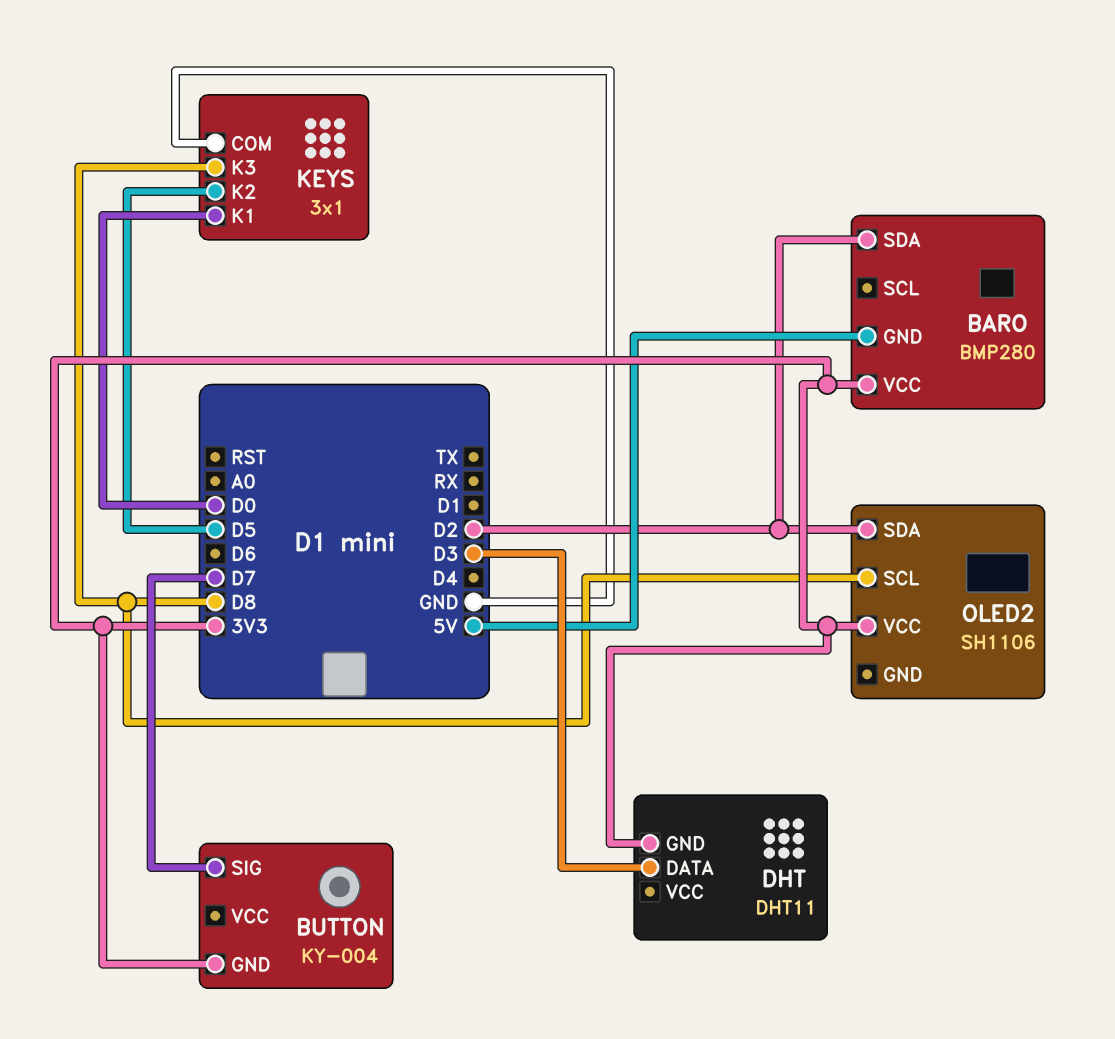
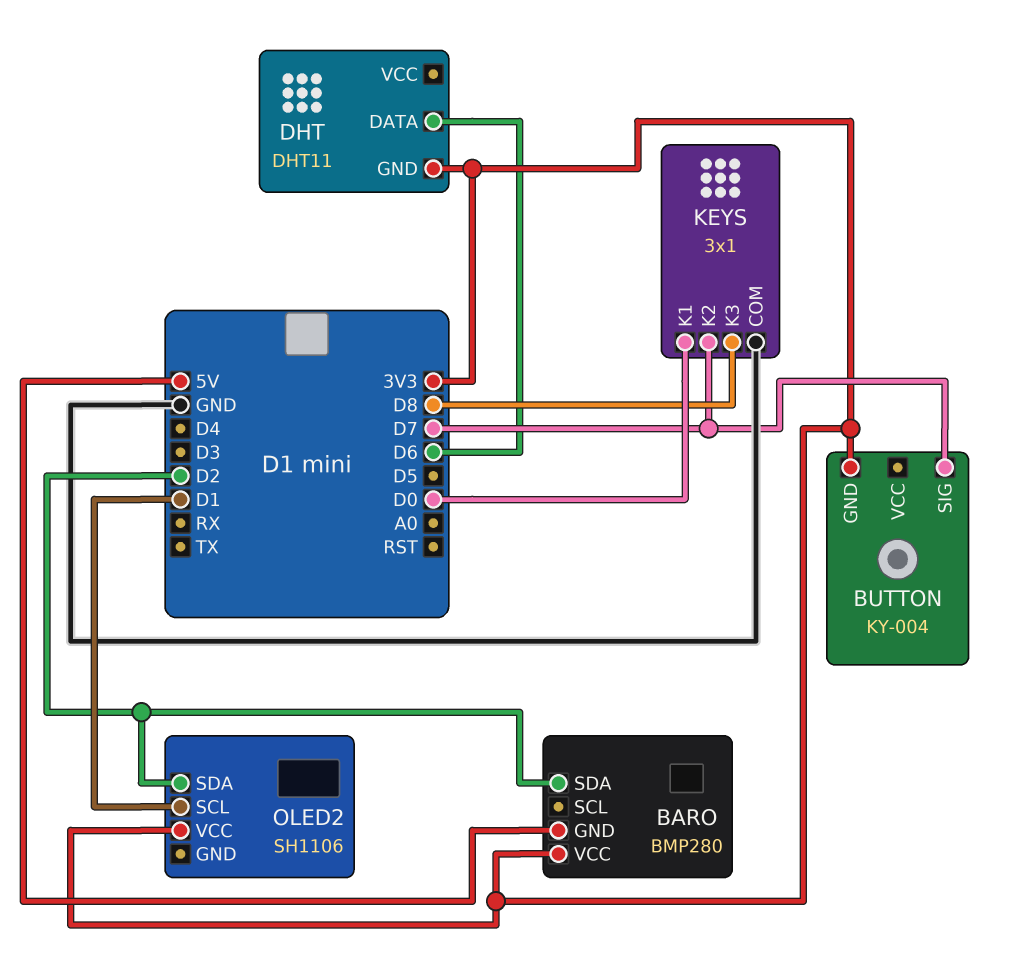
DHT pin DATA: D3 -> D6
KEYS pin K2: D5 -> D7
OLED2 pin SCL: D8 -> D1

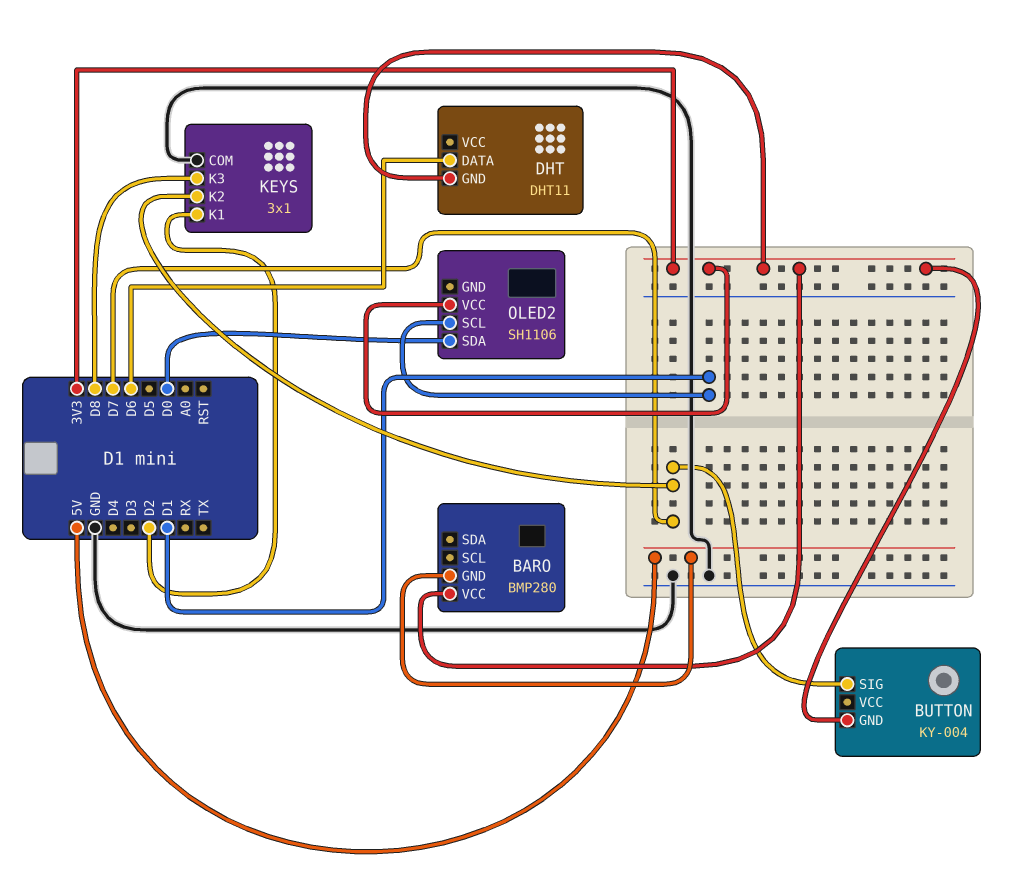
BARO pin SDA: D2 -> none
KEYS pin K1: D0 -> D2
OLED2 pin SDA: D2 -> D0

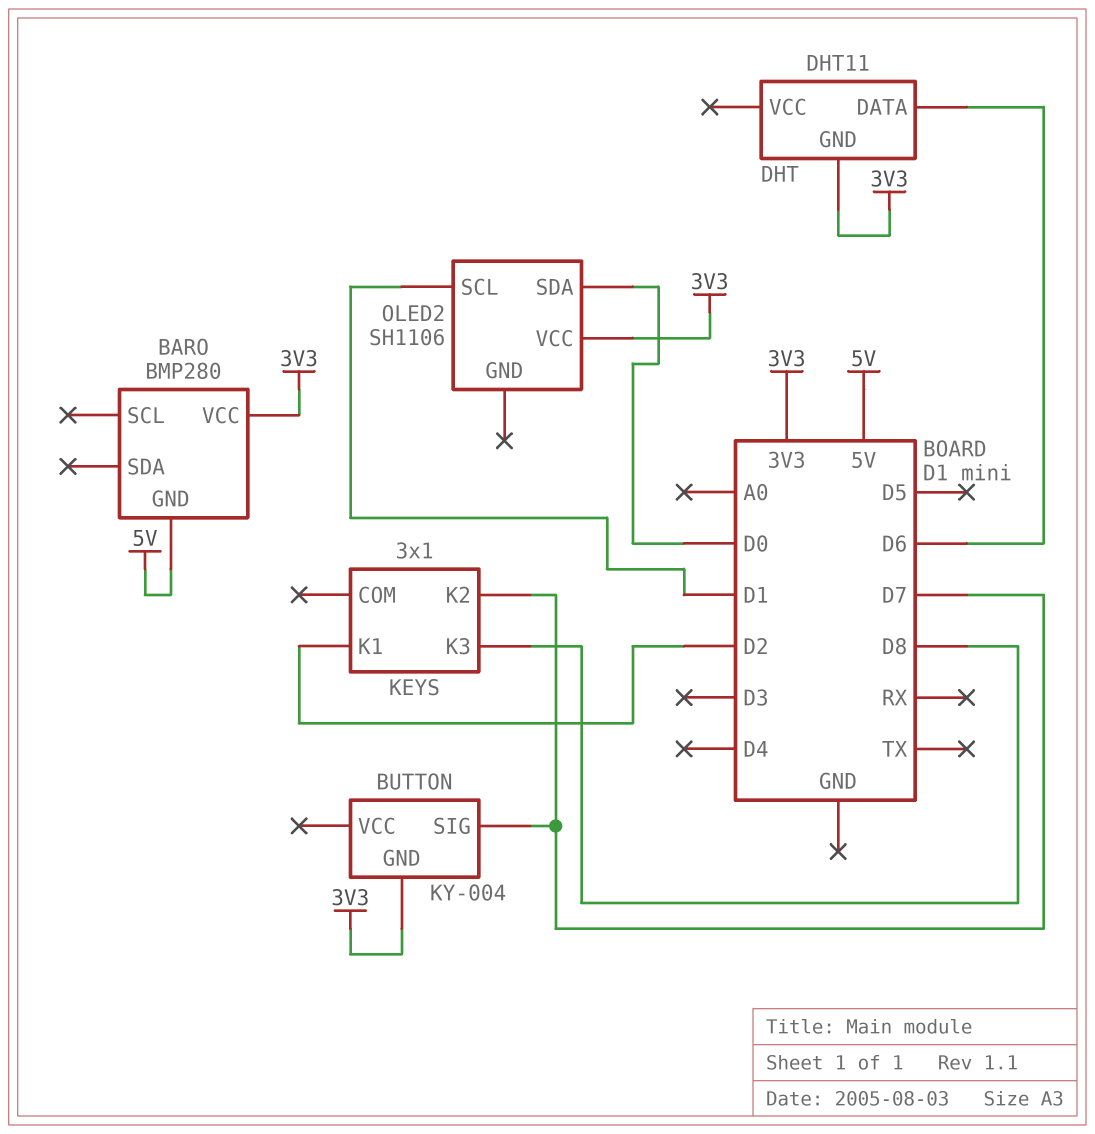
KEYS pin COM: GND -> none

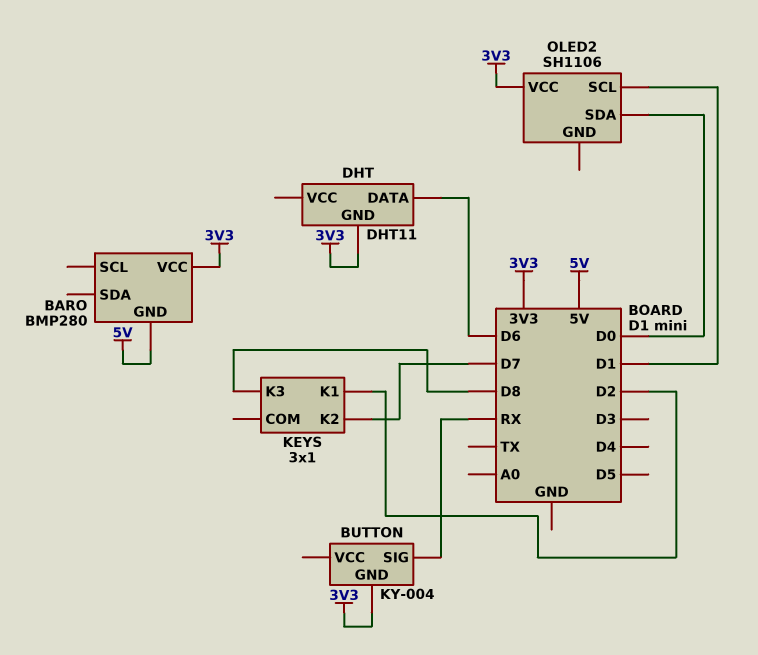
BUTTON pin SIG: D7 -> RX

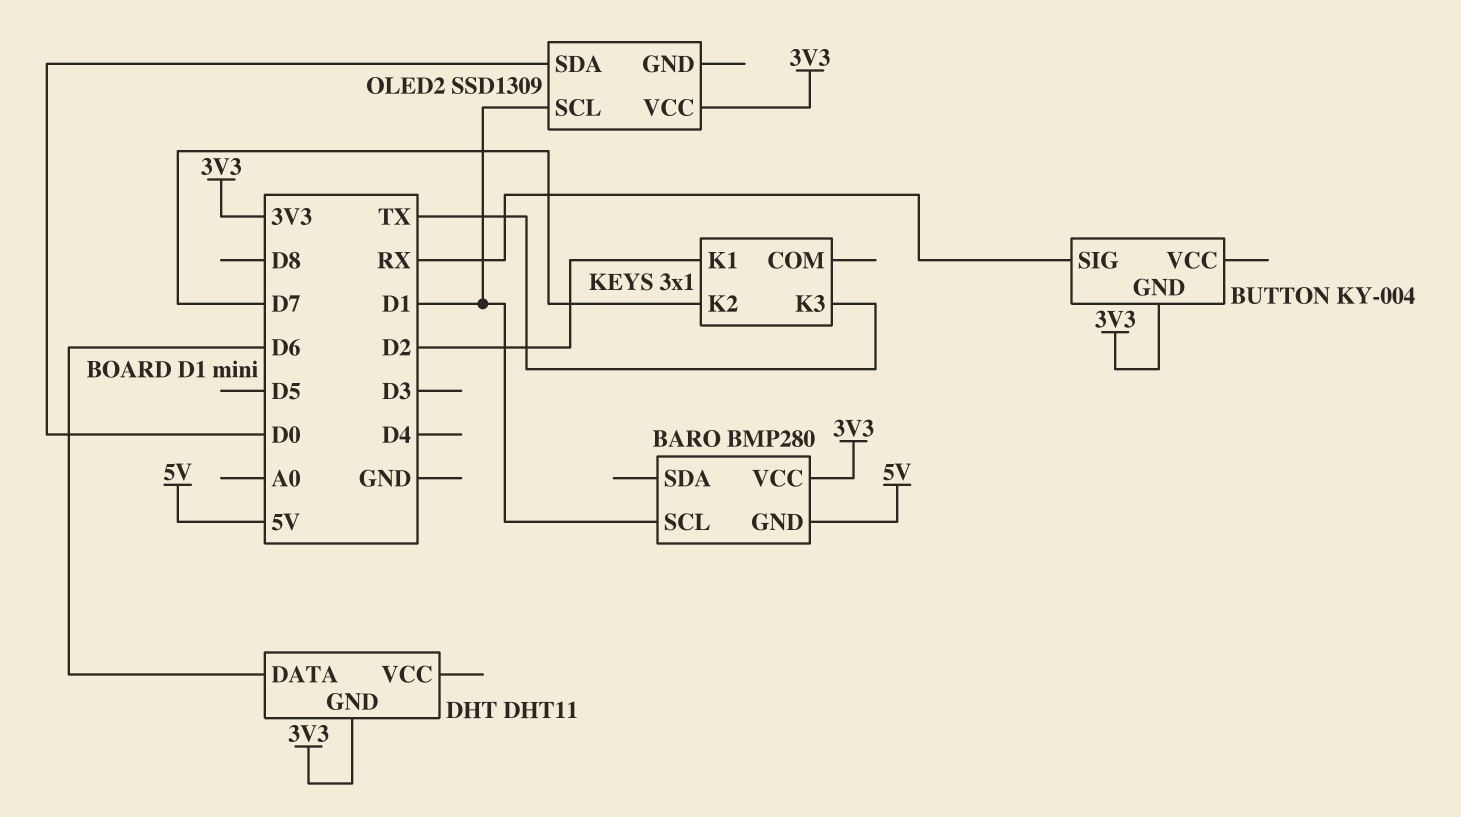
BARO pin SCL: none -> D1
KEYS pin K3: D8 -> TX
OLED2: SH1106 -> SSD1309

